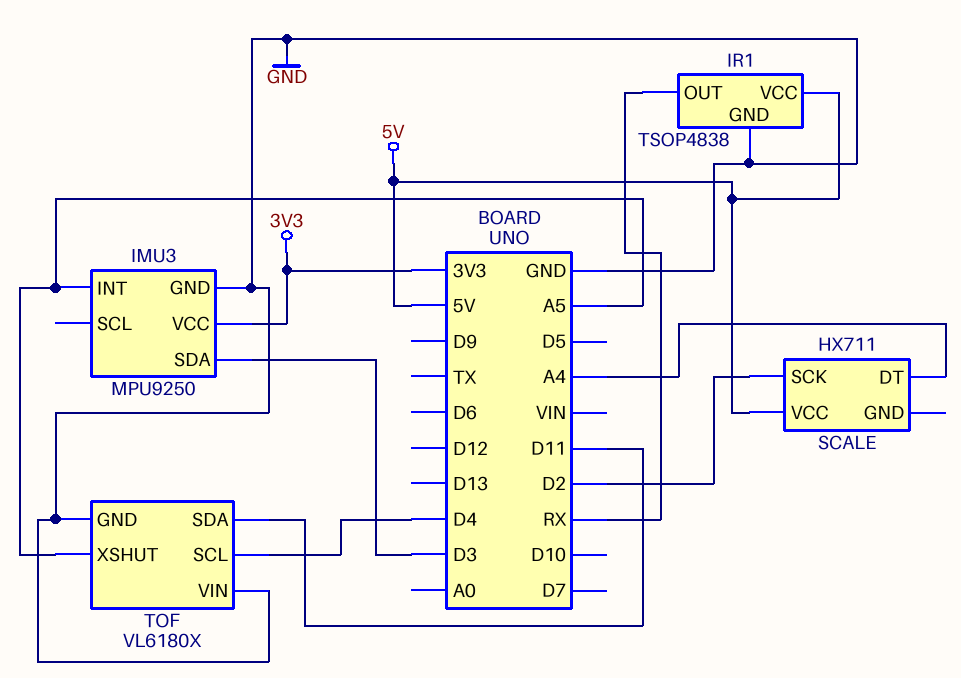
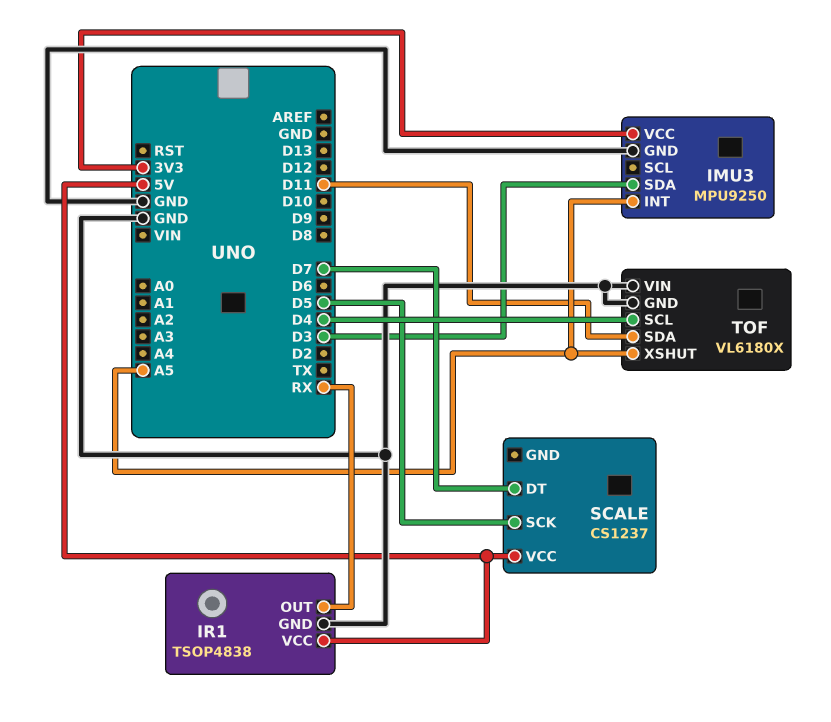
SCALE: HX711 -> CS1237
SCALE pin DT: A4 -> D7
SCALE pin SCK: D2 -> D5

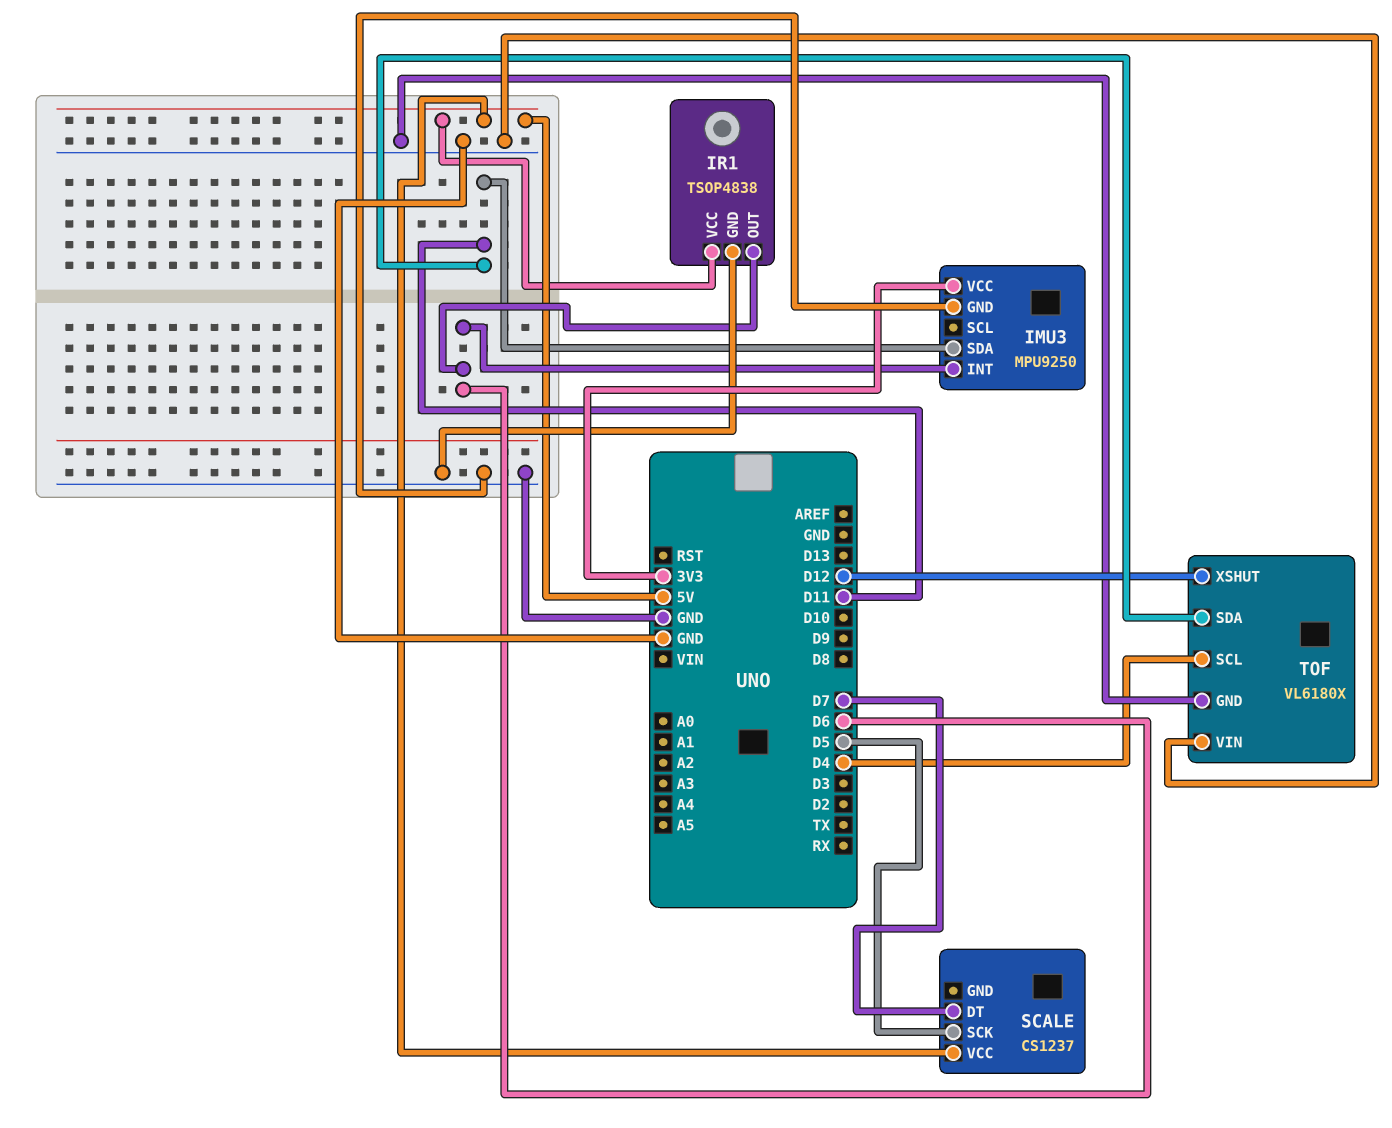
IMU3 pin INT: A5 -> D6
IMU3 pin SDA: D3 -> D11
IR1 pin OUT: RX -> D6
TOF pin XSHUT: A5 -> D12

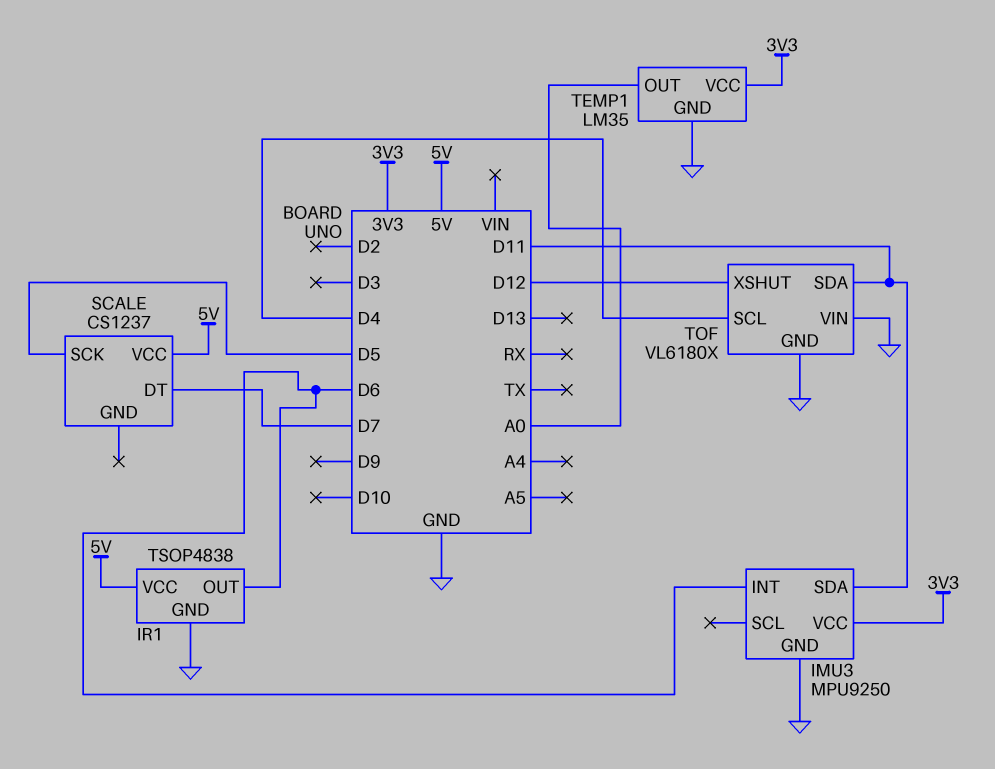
TEMP1: none -> LM35
TEMP1 pin GND: none -> GND
TEMP1 pin OUT: none -> A0
TEMP1 pin VCC: none -> 3V3

